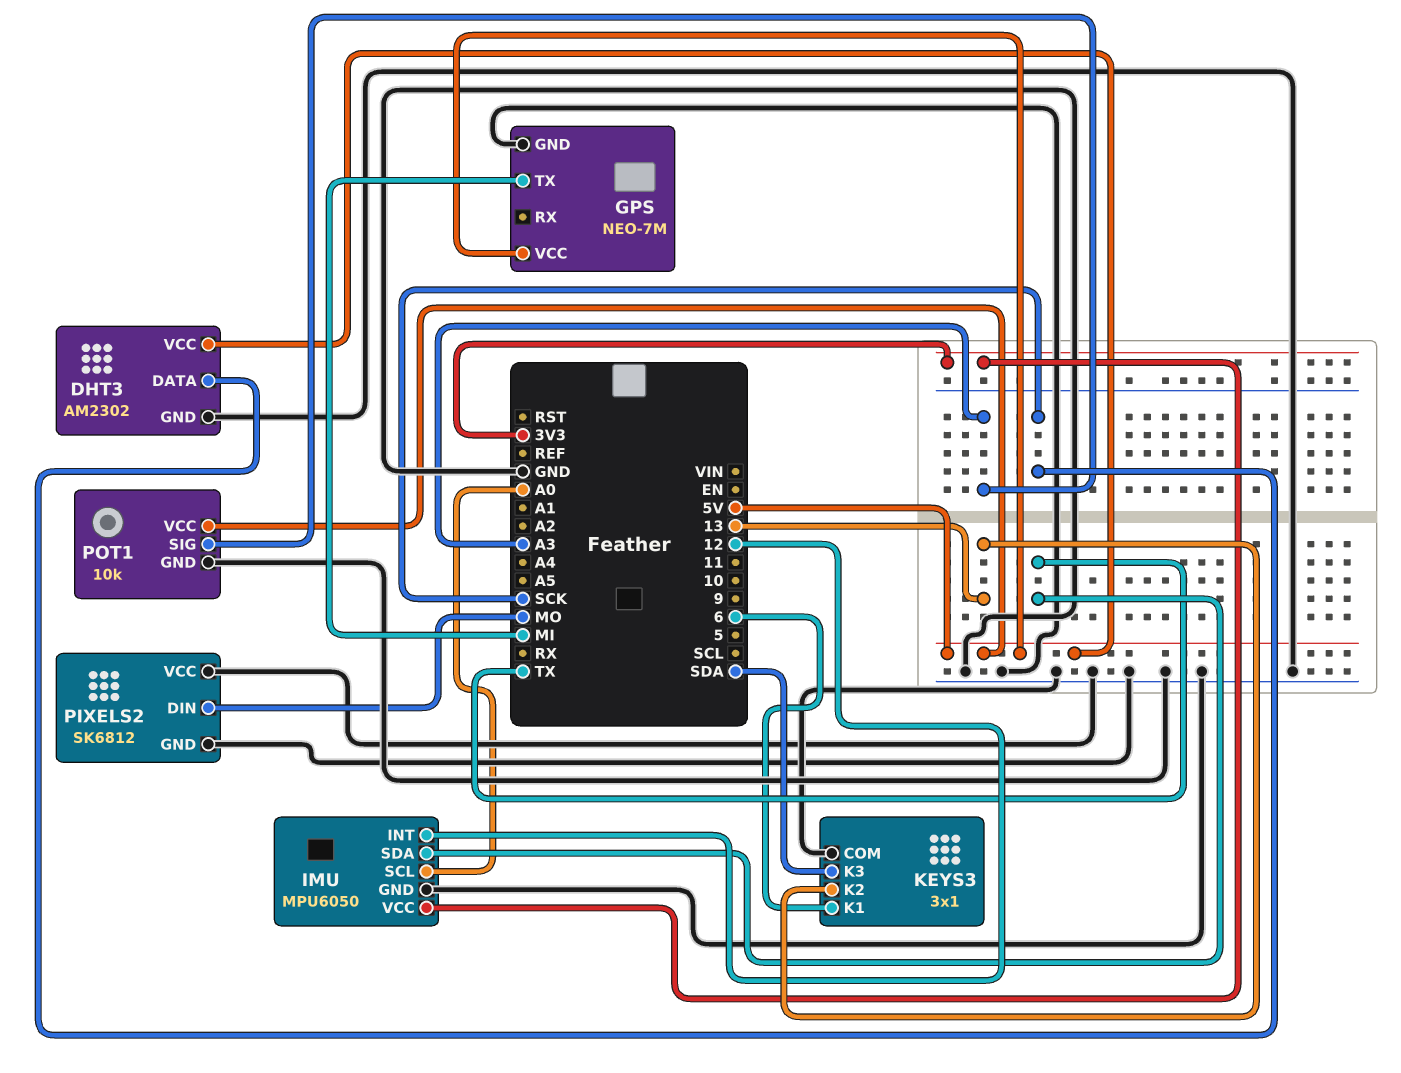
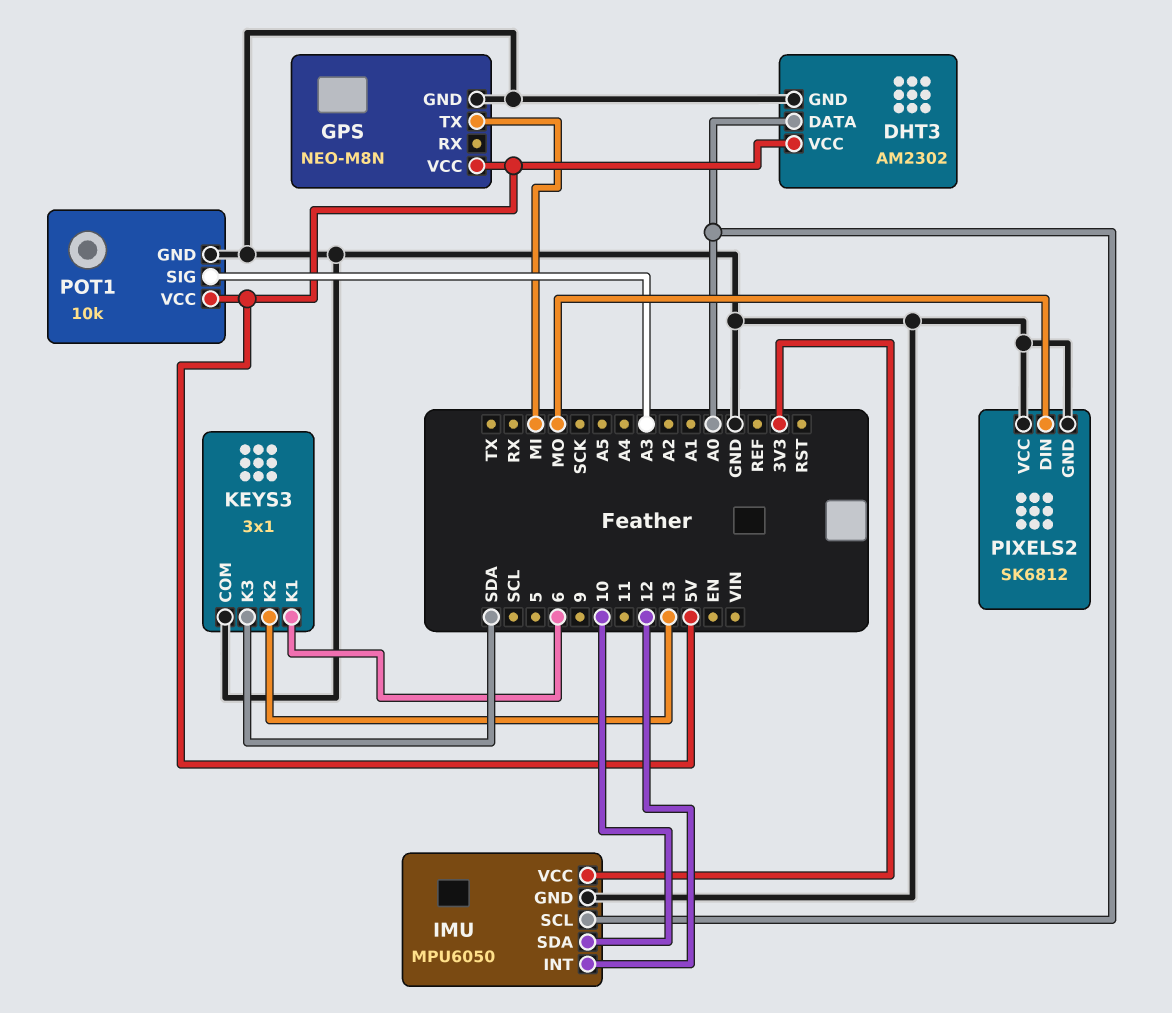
DHT3 pin DATA: SCK -> A0
GPS: NEO-7M -> NEO-M8N
IMU pin SDA: TX -> 10

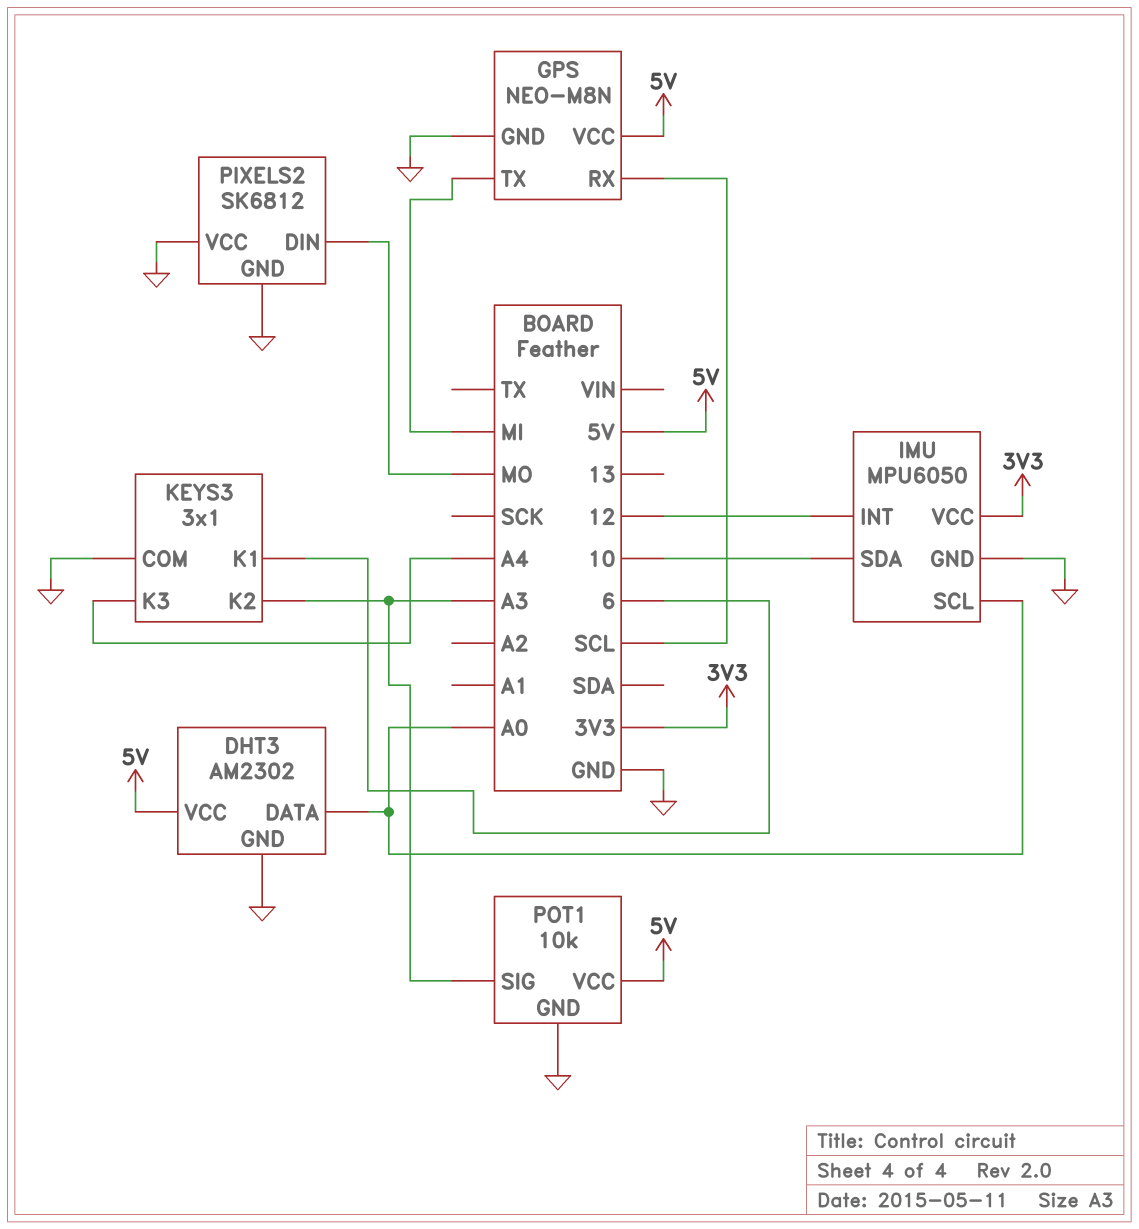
GPS pin RX: none -> SCL
KEYS3 pin K2: 13 -> A3
KEYS3 pin K3: SDA -> A4

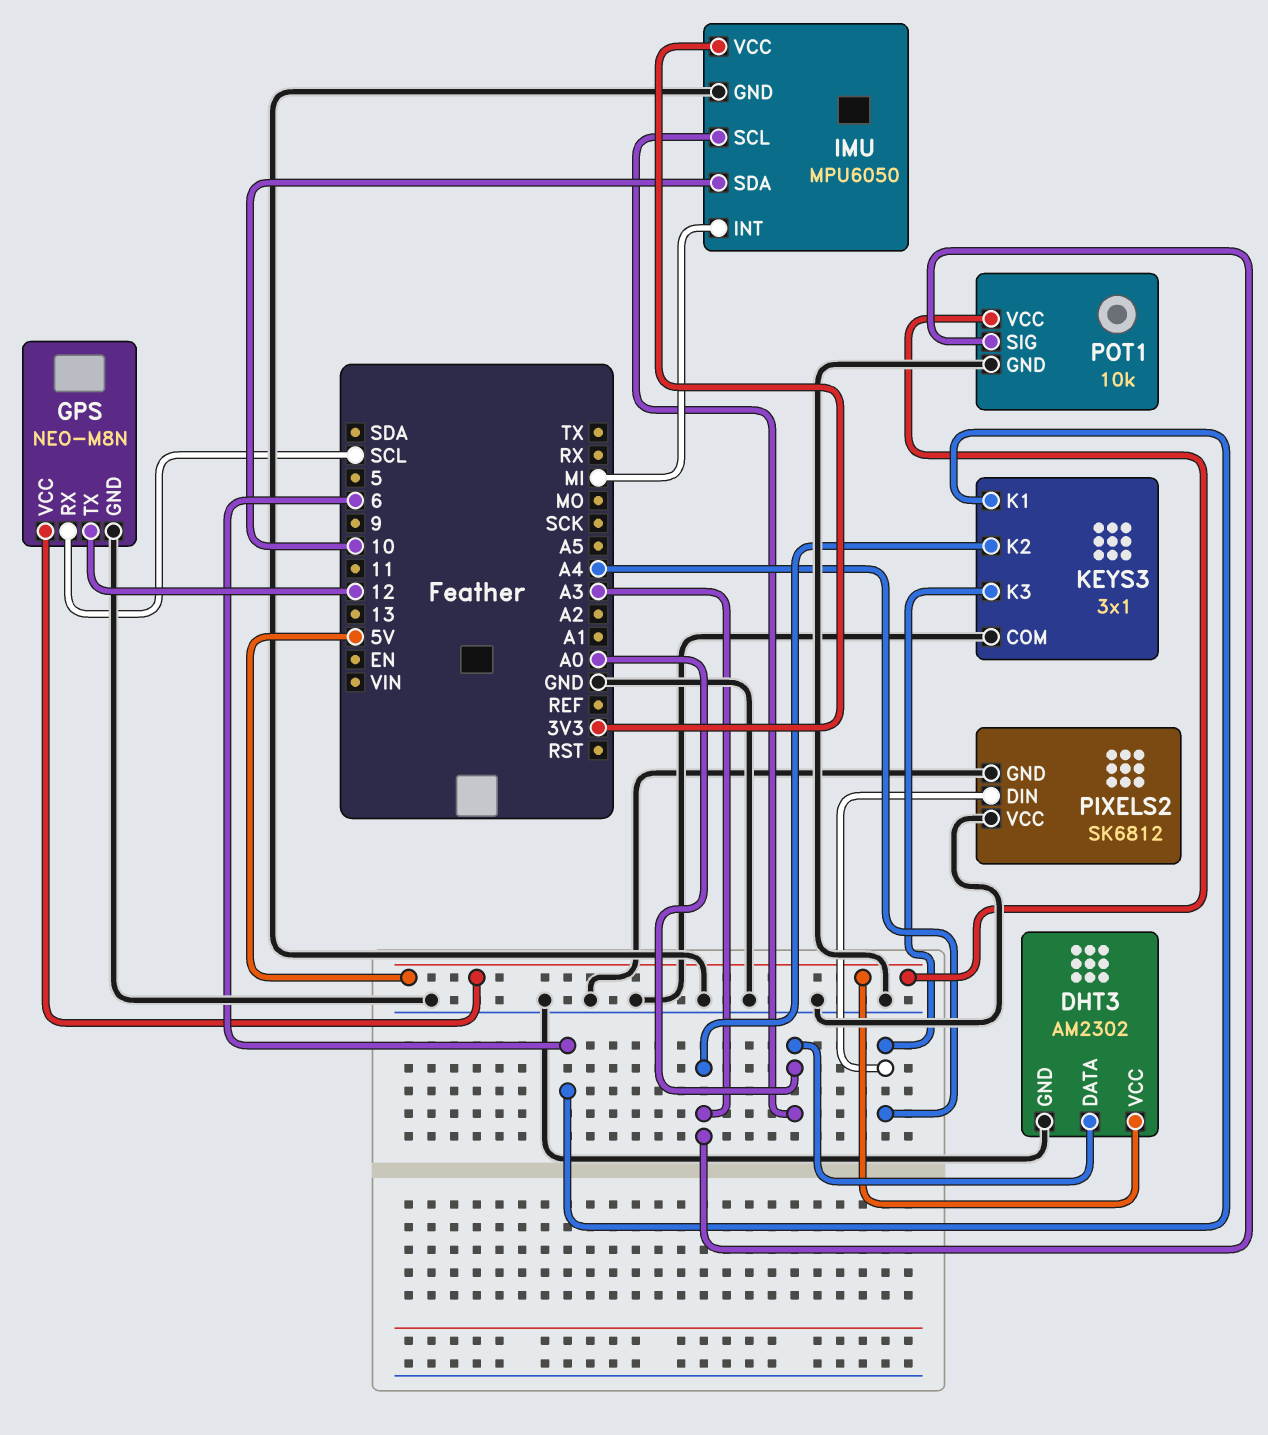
GPS pin TX: MI -> 12
IMU pin INT: 12 -> MI
PIXELS2 pin DIN: MO -> A4

